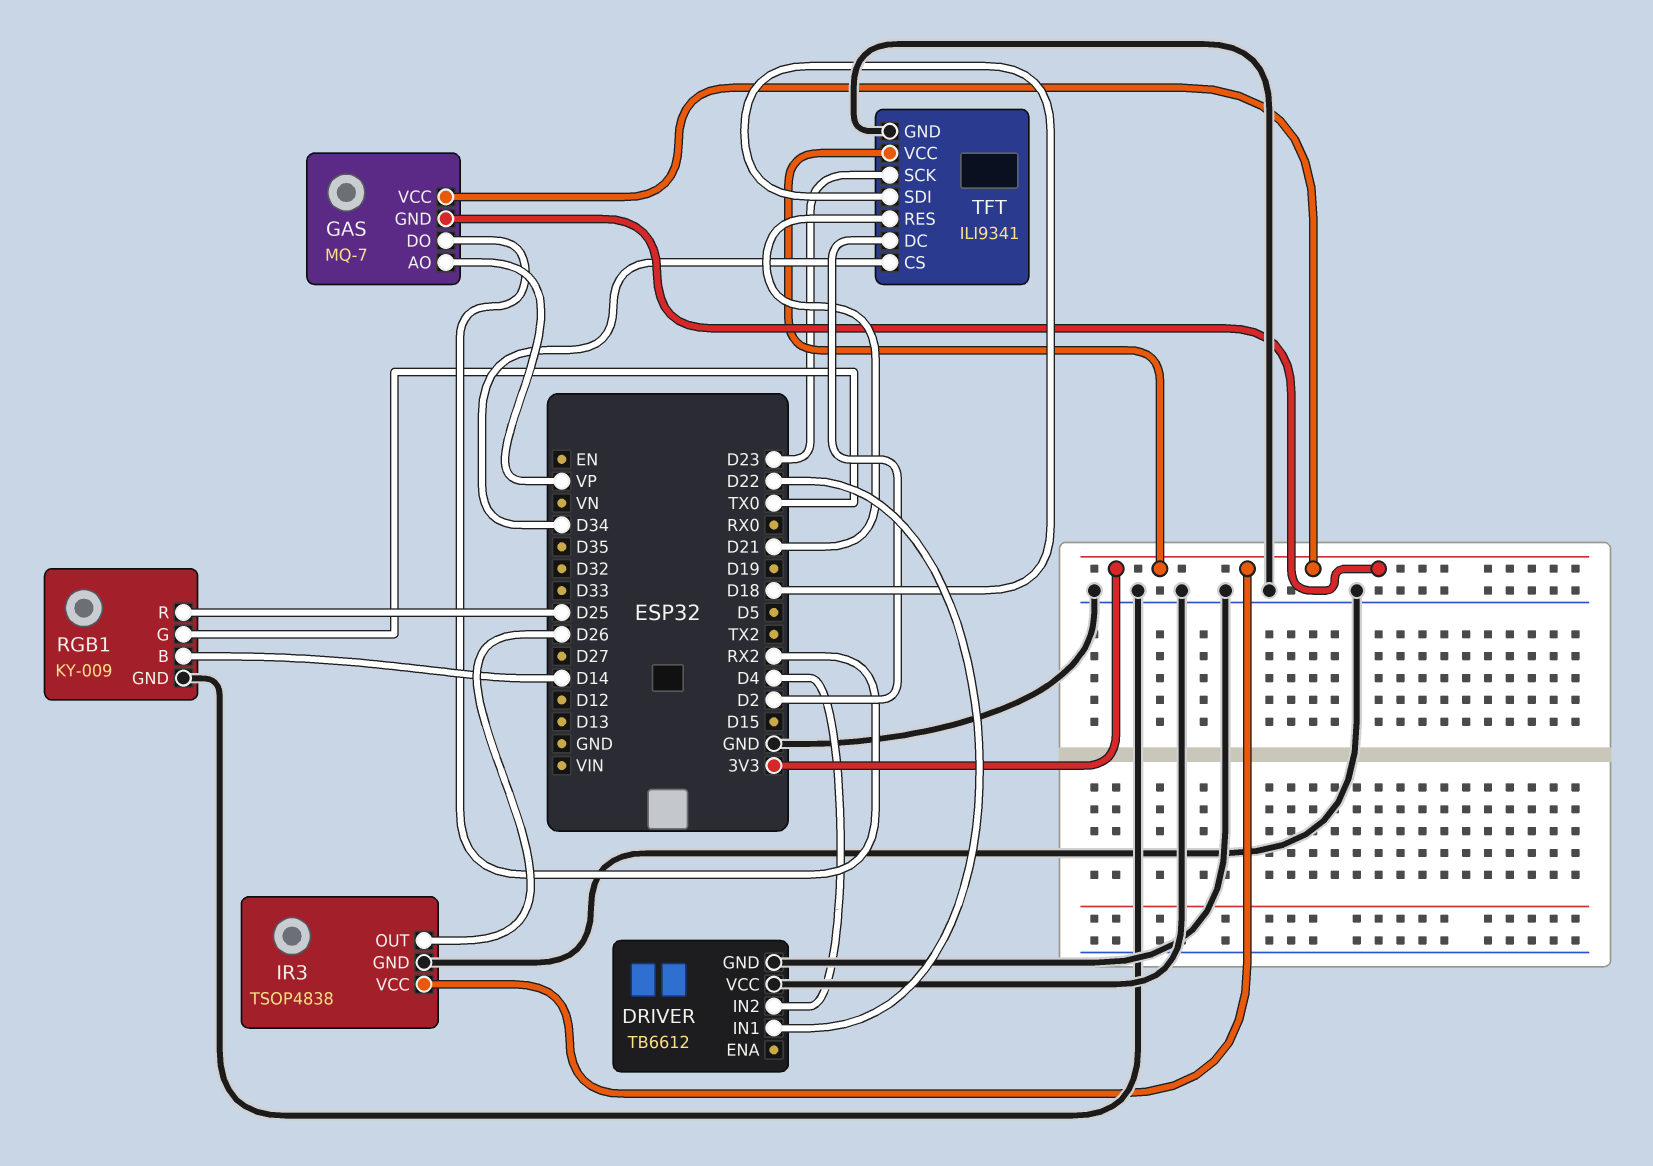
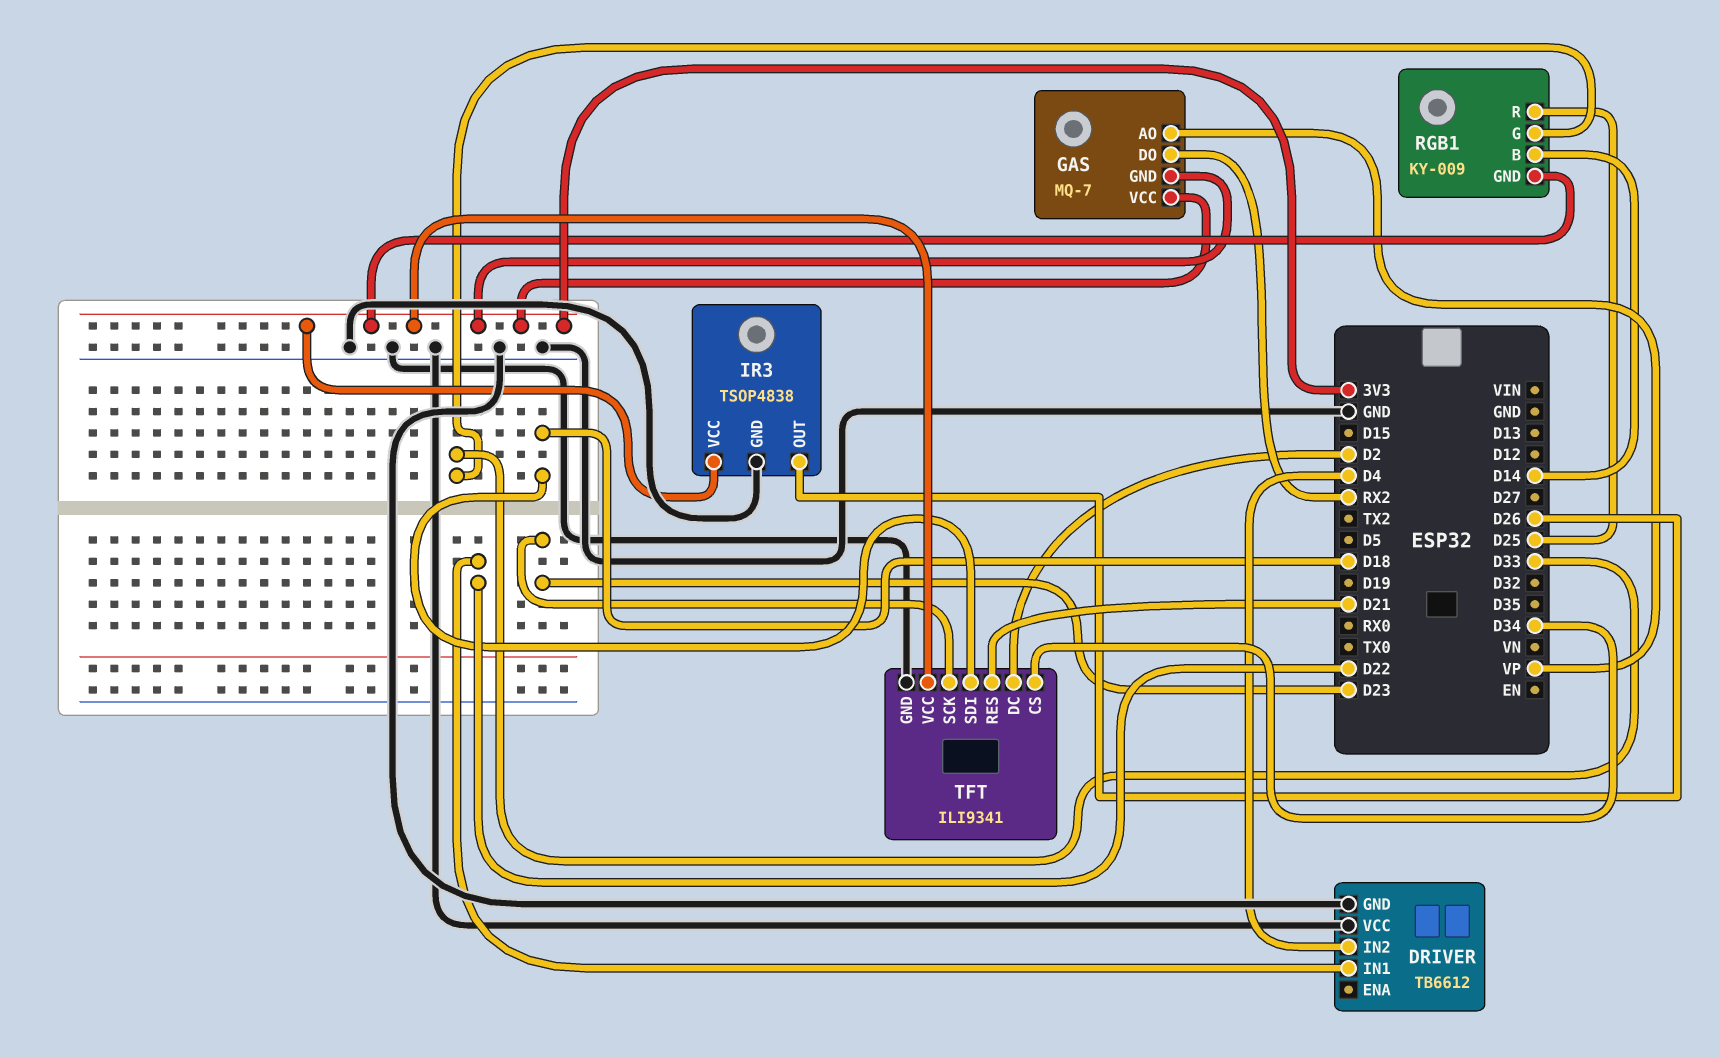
RGB1 pin G: TX0 -> D33
RGB1 pin GND: GND -> 3V3

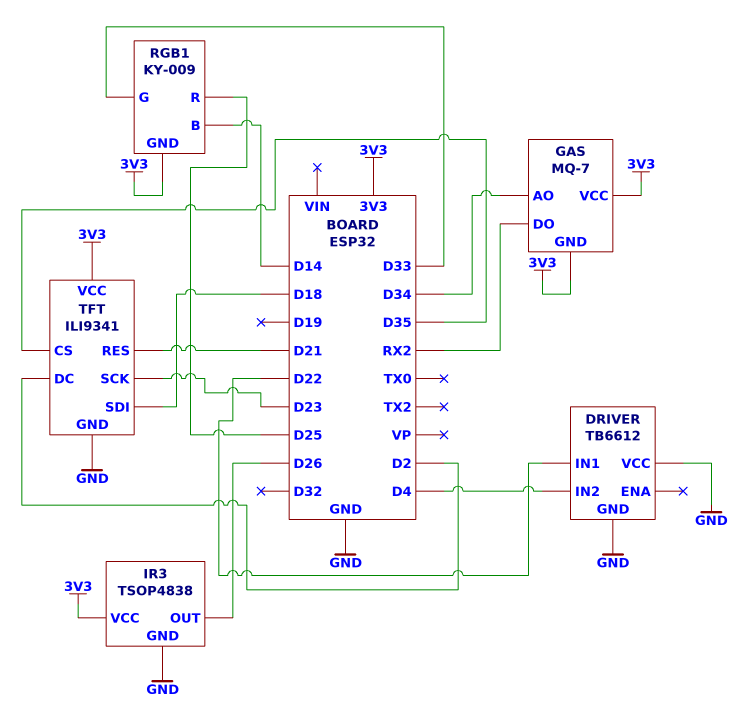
GAS pin AO: VP -> D34
TFT pin CS: D34 -> D35

